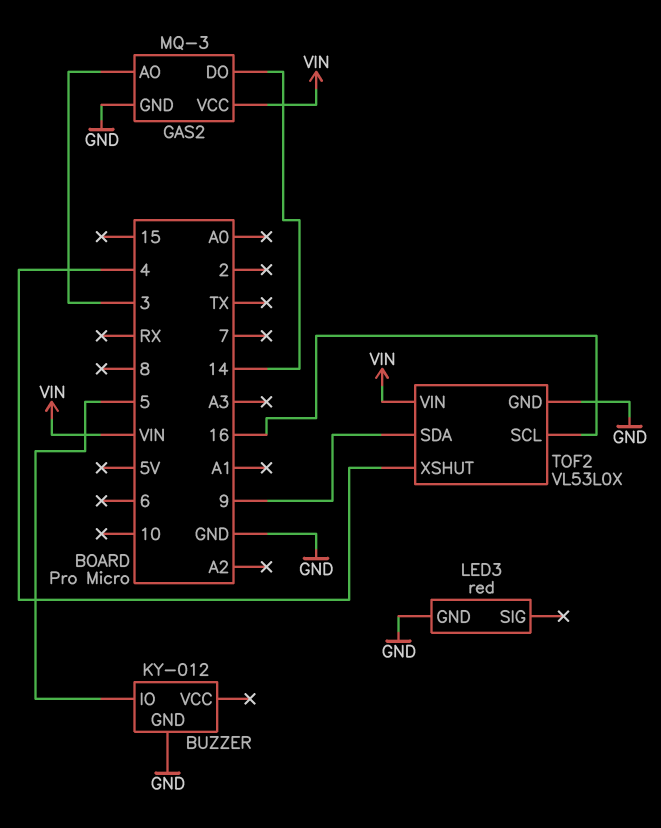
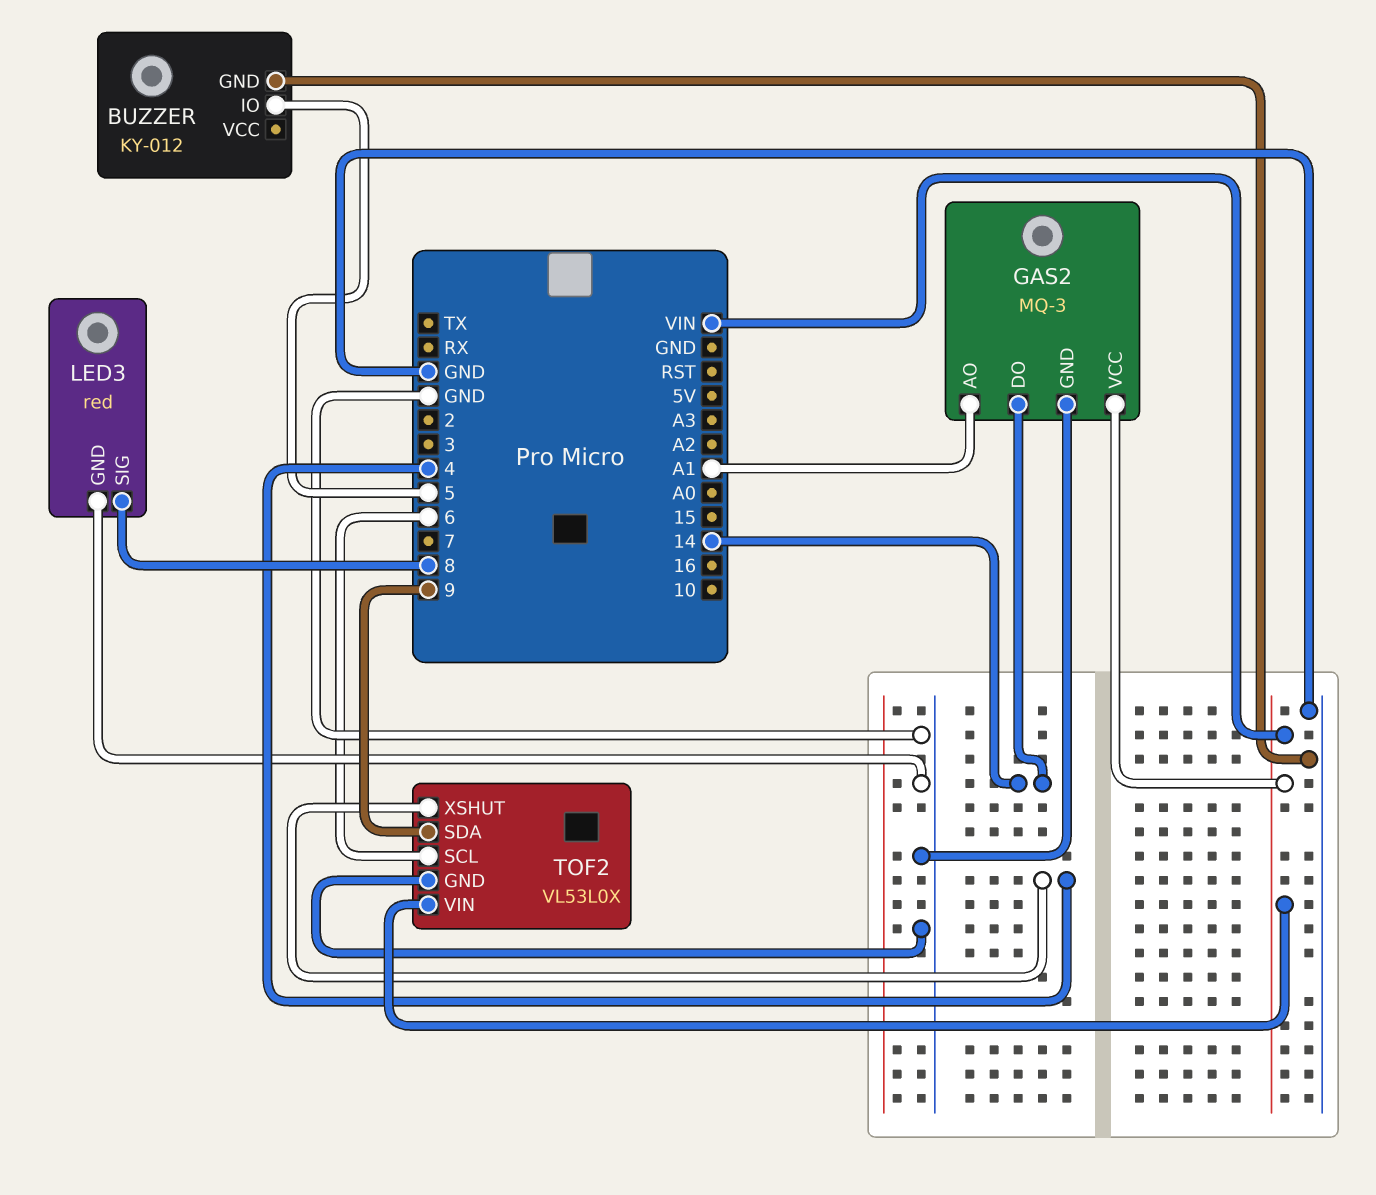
GAS2 pin AO: 3 -> A1
LED3 pin SIG: none -> 8
TOF2 pin SCL: 16 -> 6

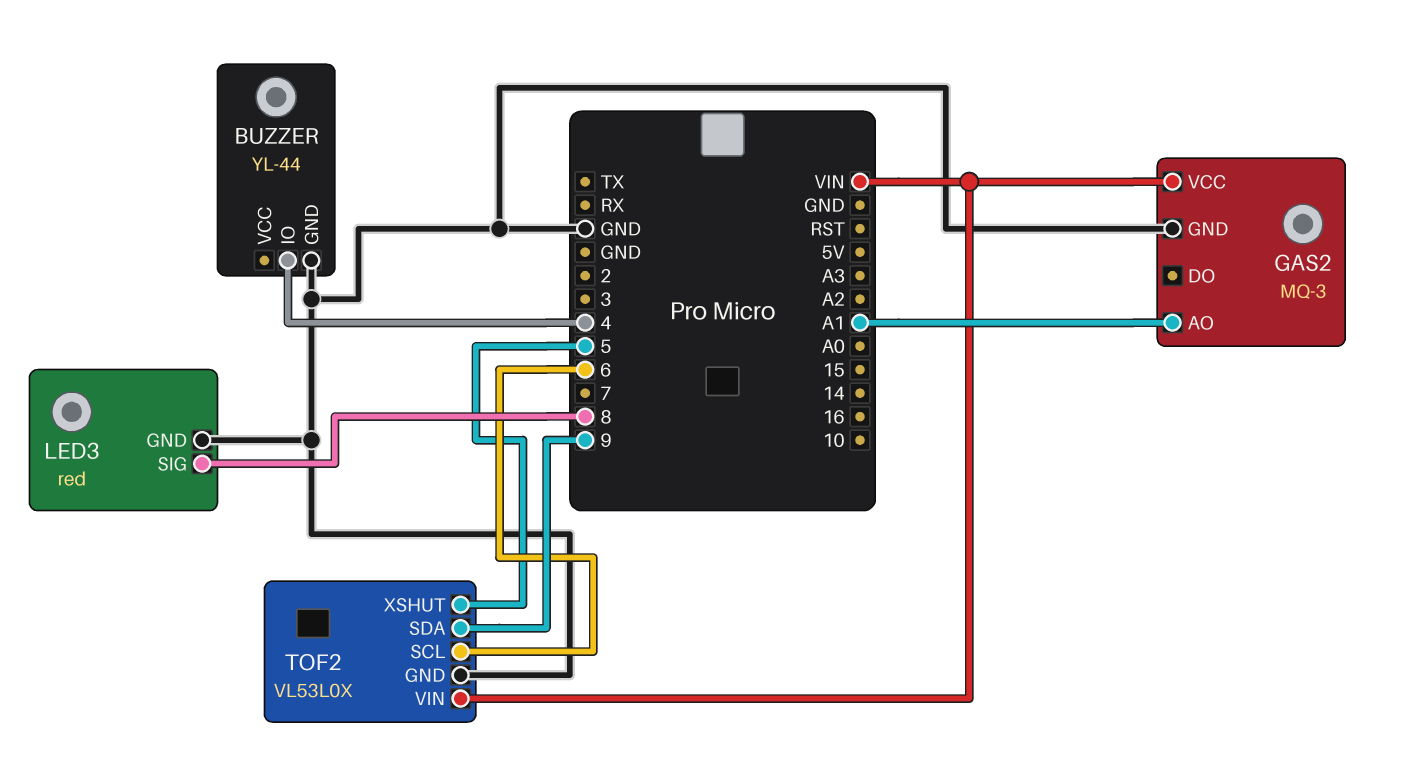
BUZZER: KY-012 -> YL-44
BUZZER pin IO: 5 -> 4
GAS2 pin DO: 14 -> none
TOF2 pin XSHUT: 4 -> 5

